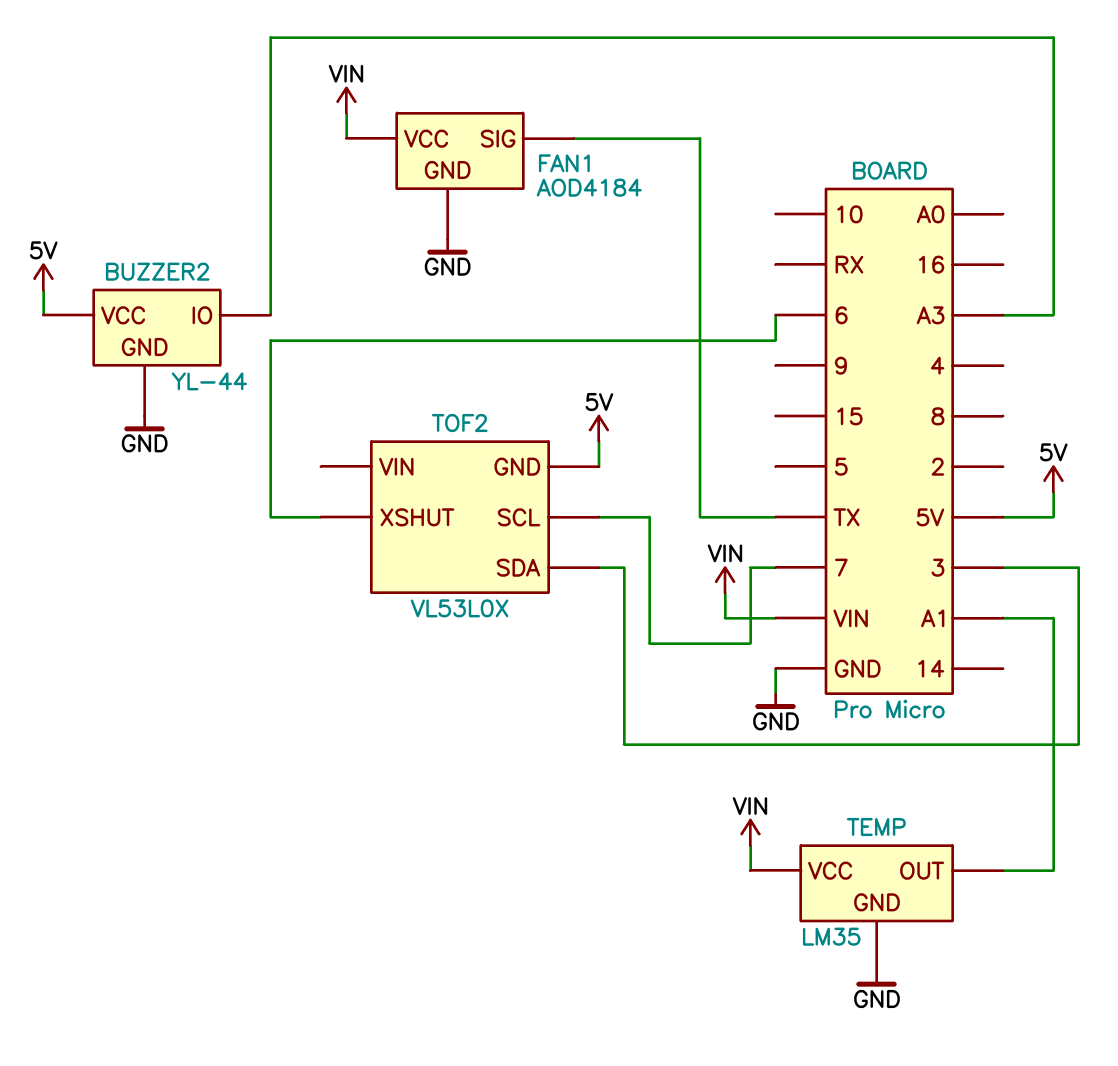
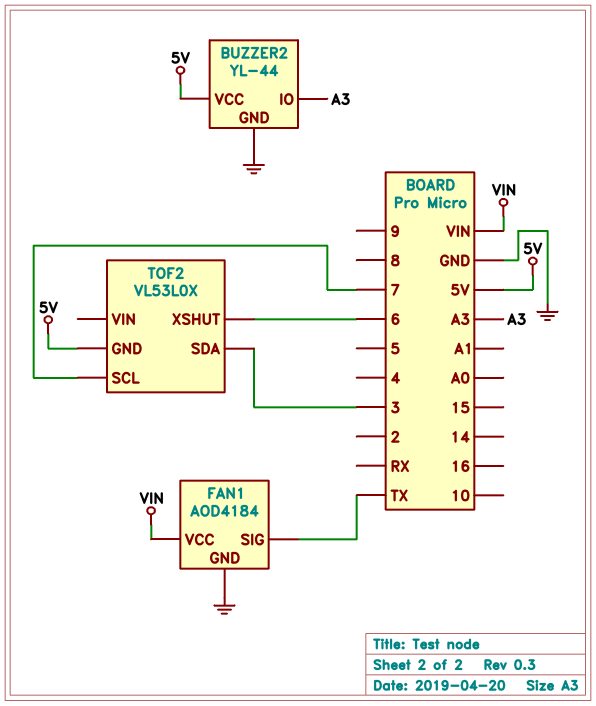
TEMP: LM35 -> none
TEMP pin GND: GND -> none
TEMP pin OUT: A1 -> none
TEMP pin VCC: VIN -> none

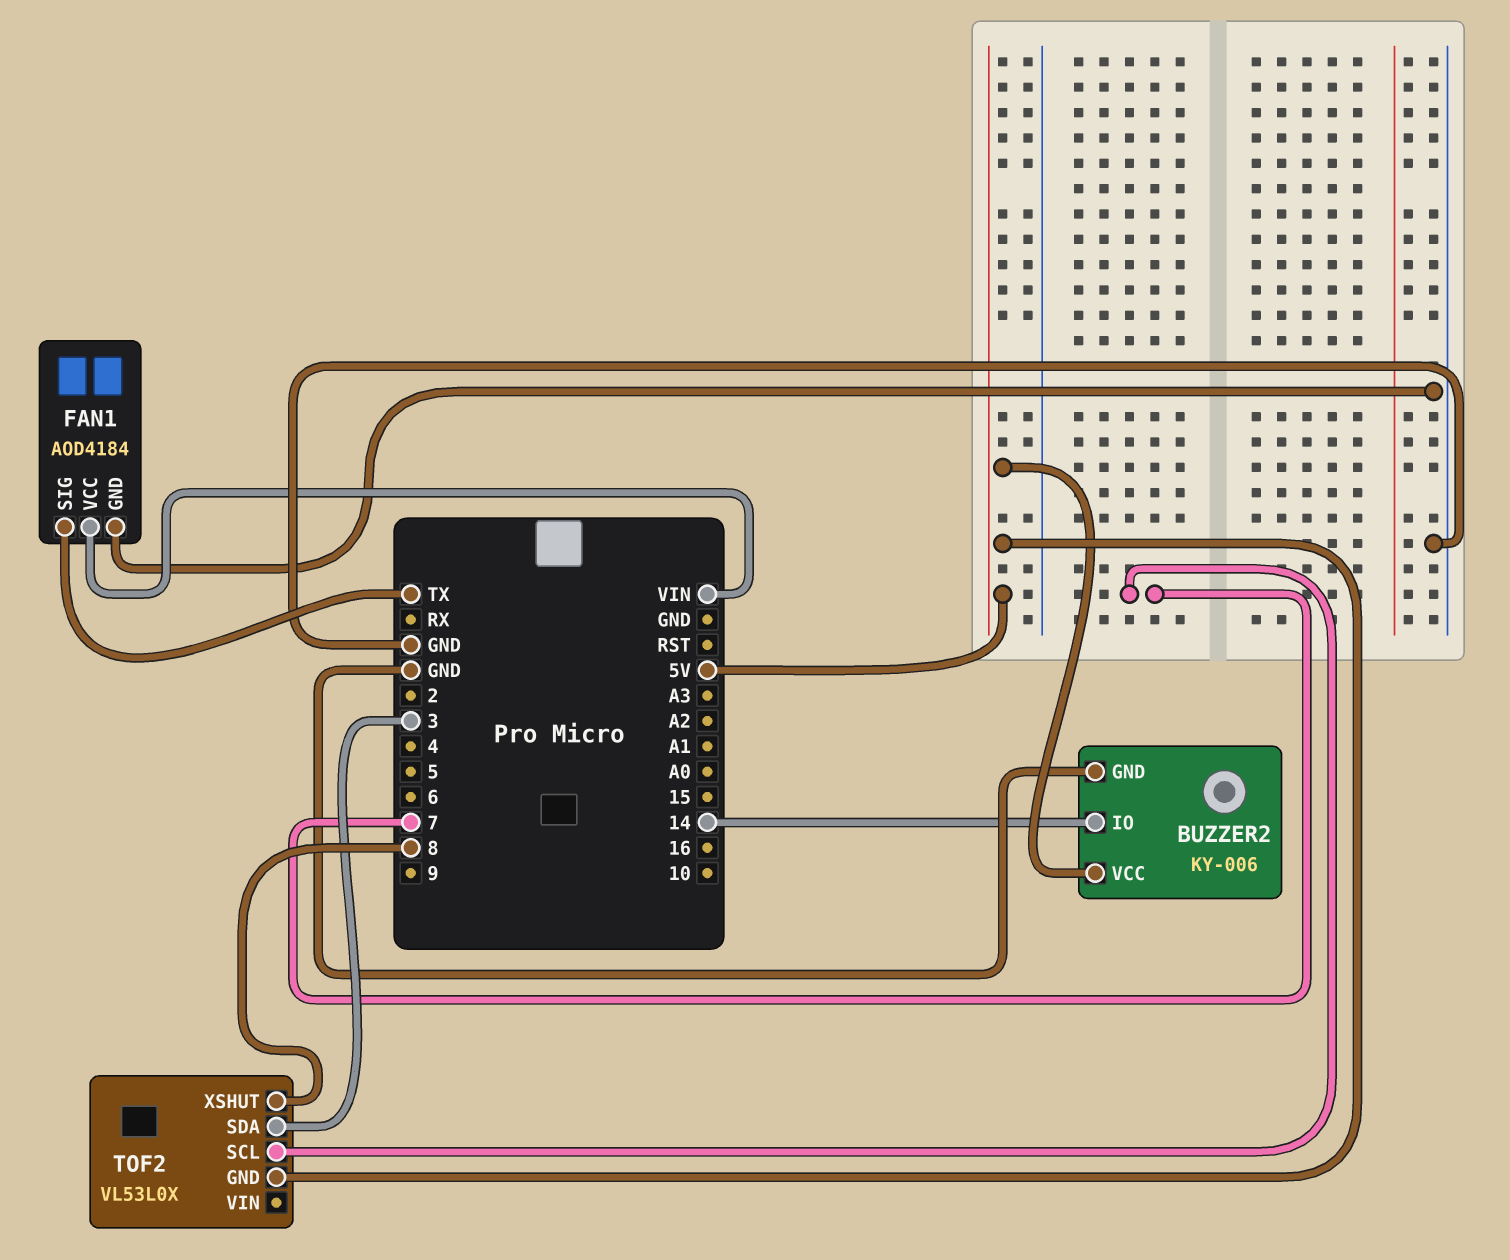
BUZZER2: YL-44 -> KY-006
BUZZER2 pin IO: A3 -> 14
TOF2 pin XSHUT: 6 -> 8

